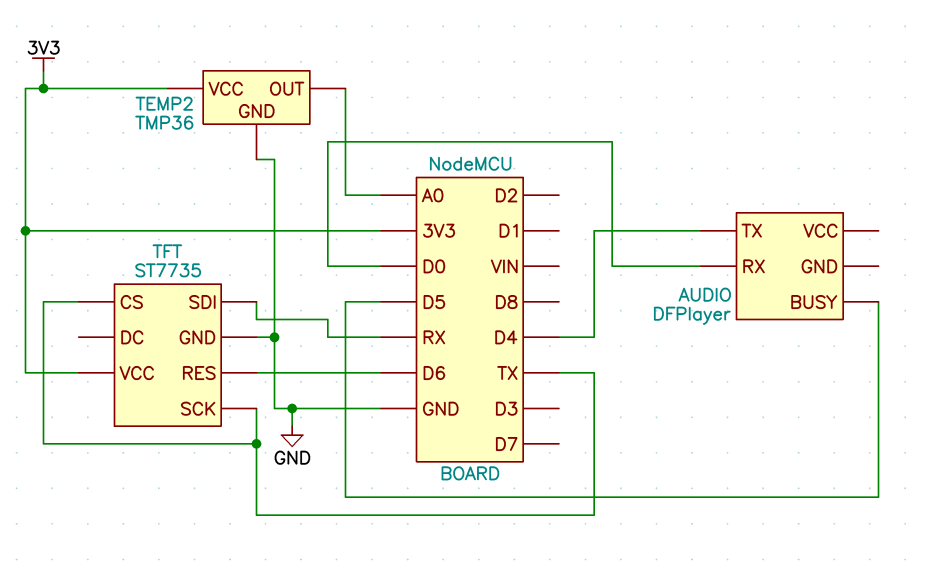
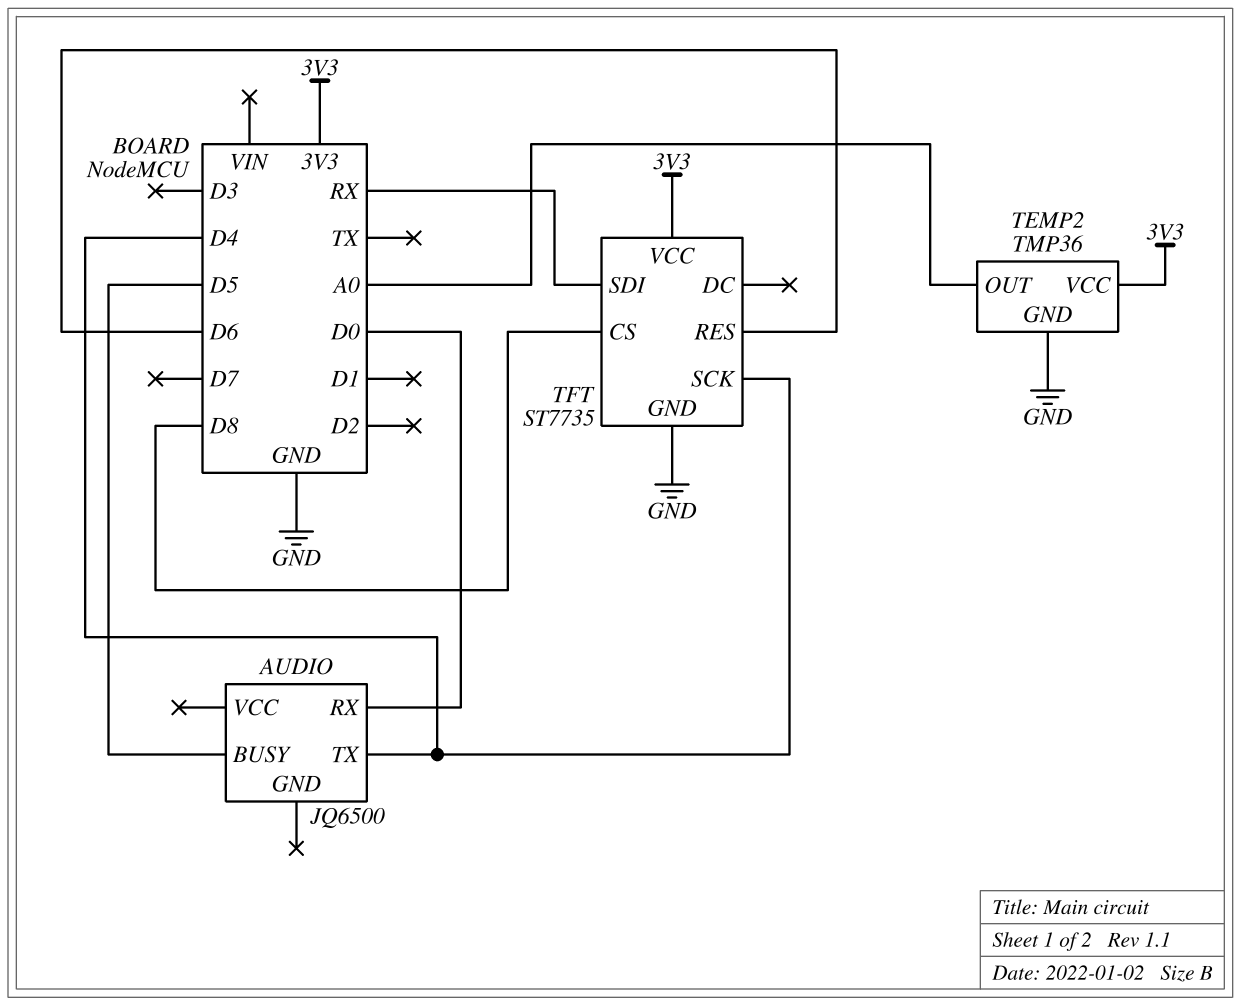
AUDIO: DFPlayer -> JQ6500
TFT pin CS: TX -> D8
TFT pin SCK: TX -> D4

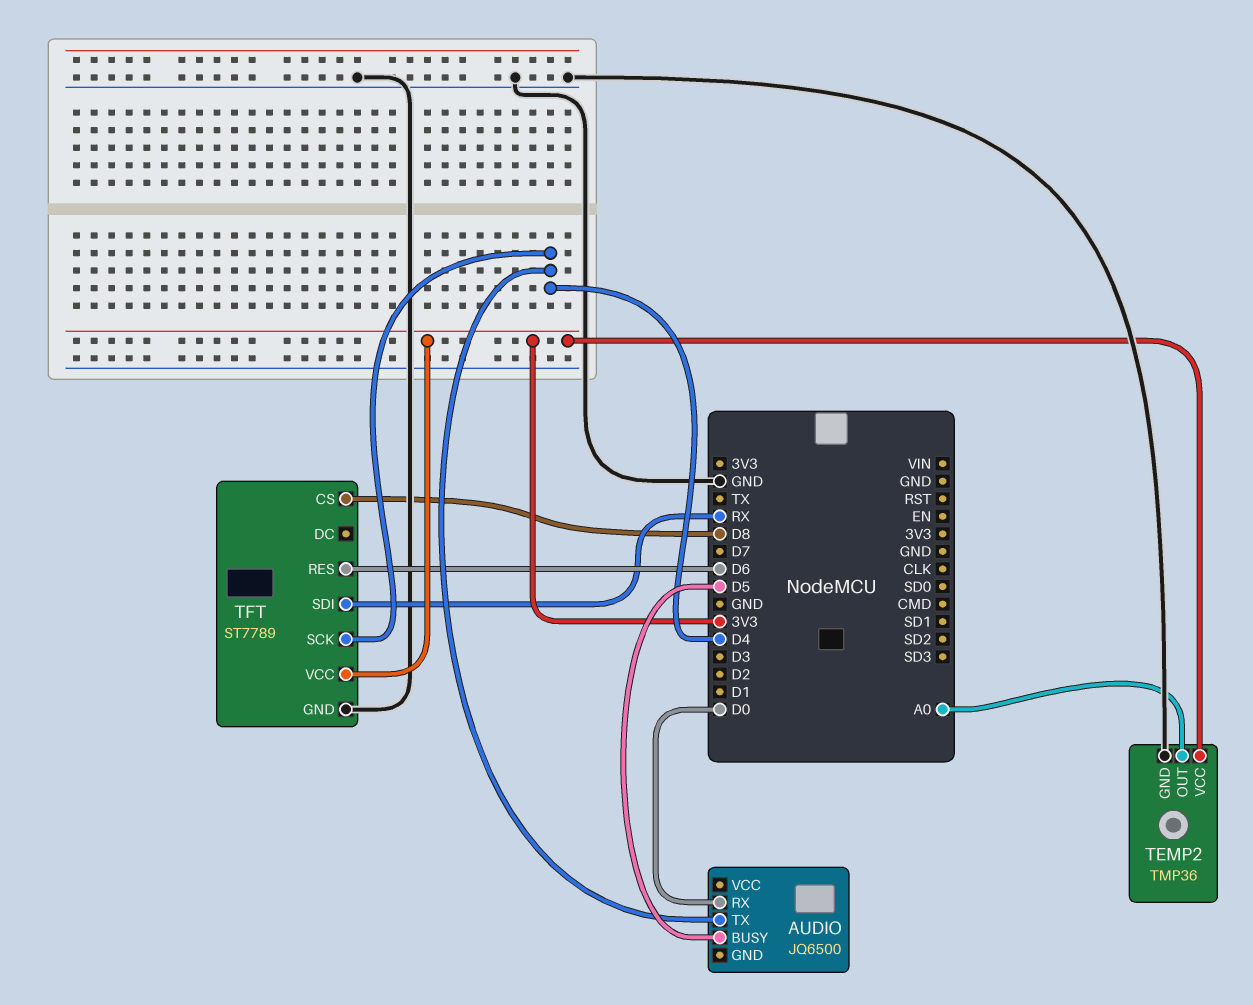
TFT: ST7735 -> ST7789

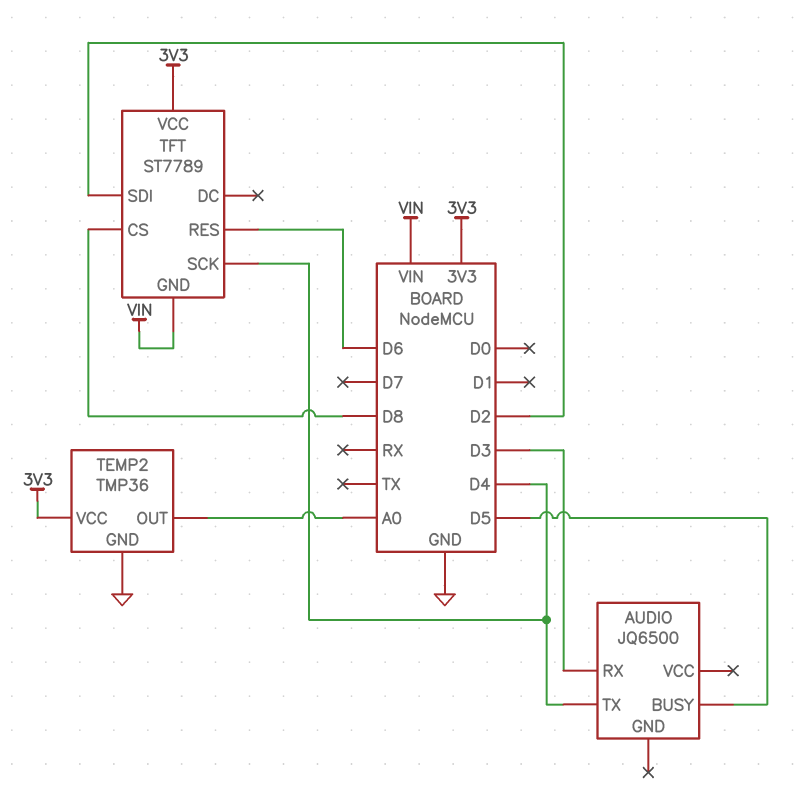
AUDIO pin RX: D0 -> D3
TFT pin GND: GND -> VIN
TFT pin SDI: RX -> D2

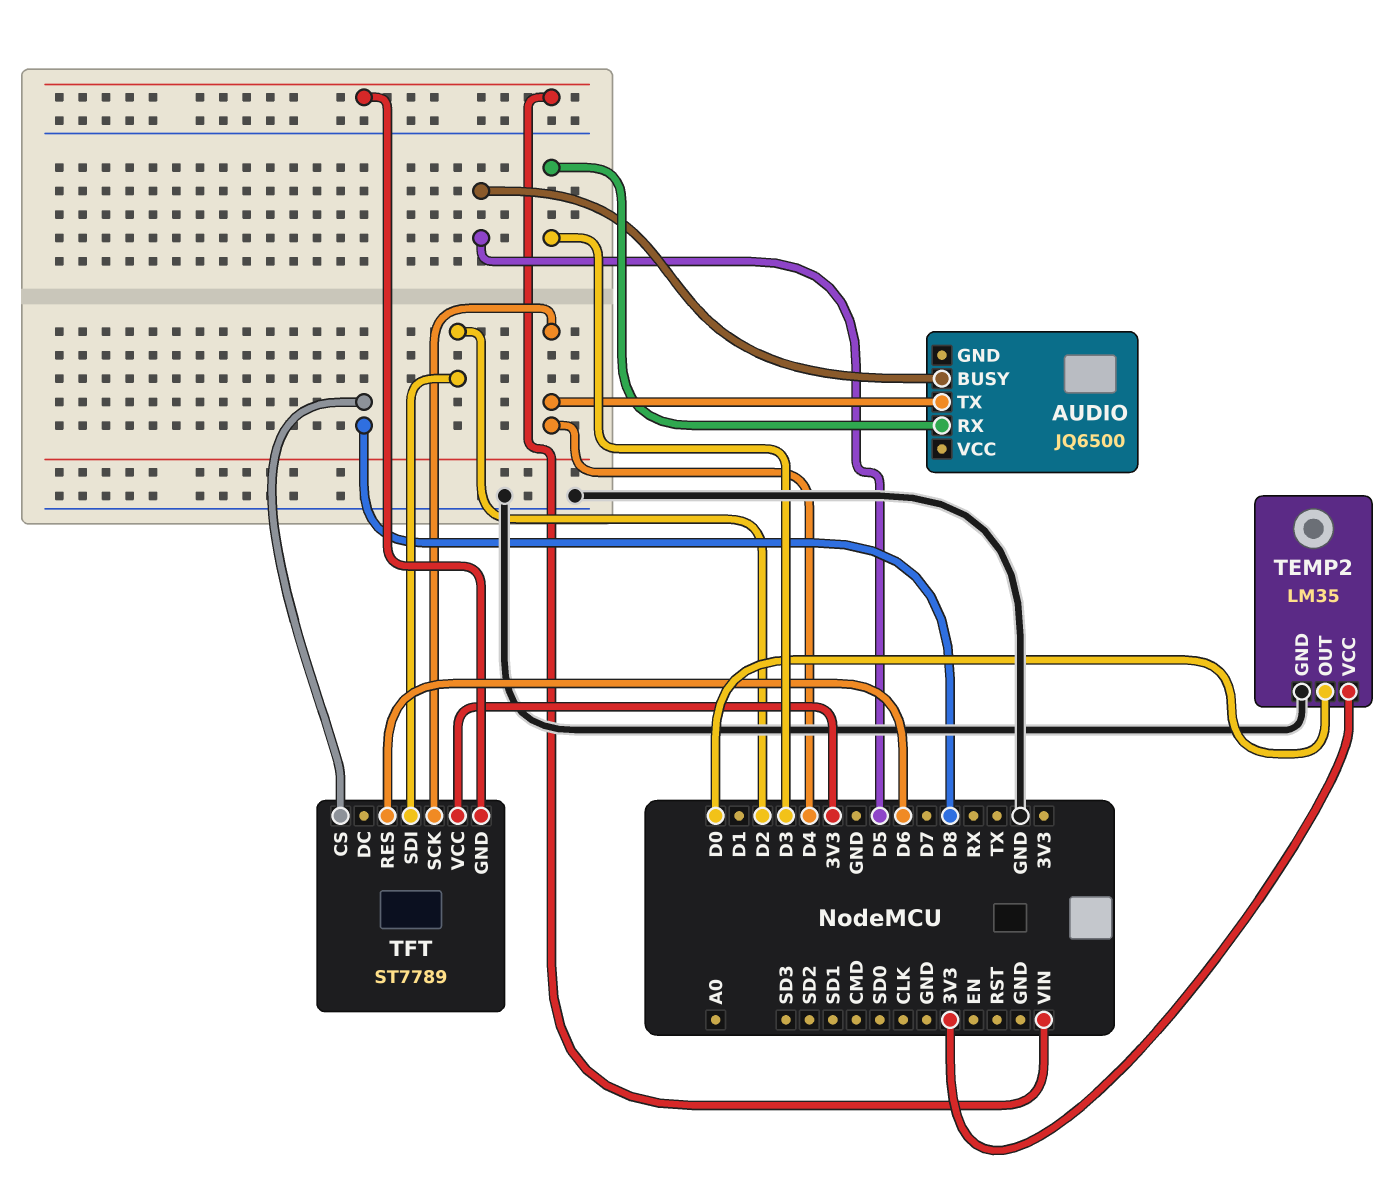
TEMP2: TMP36 -> LM35
TEMP2 pin OUT: A0 -> D0

